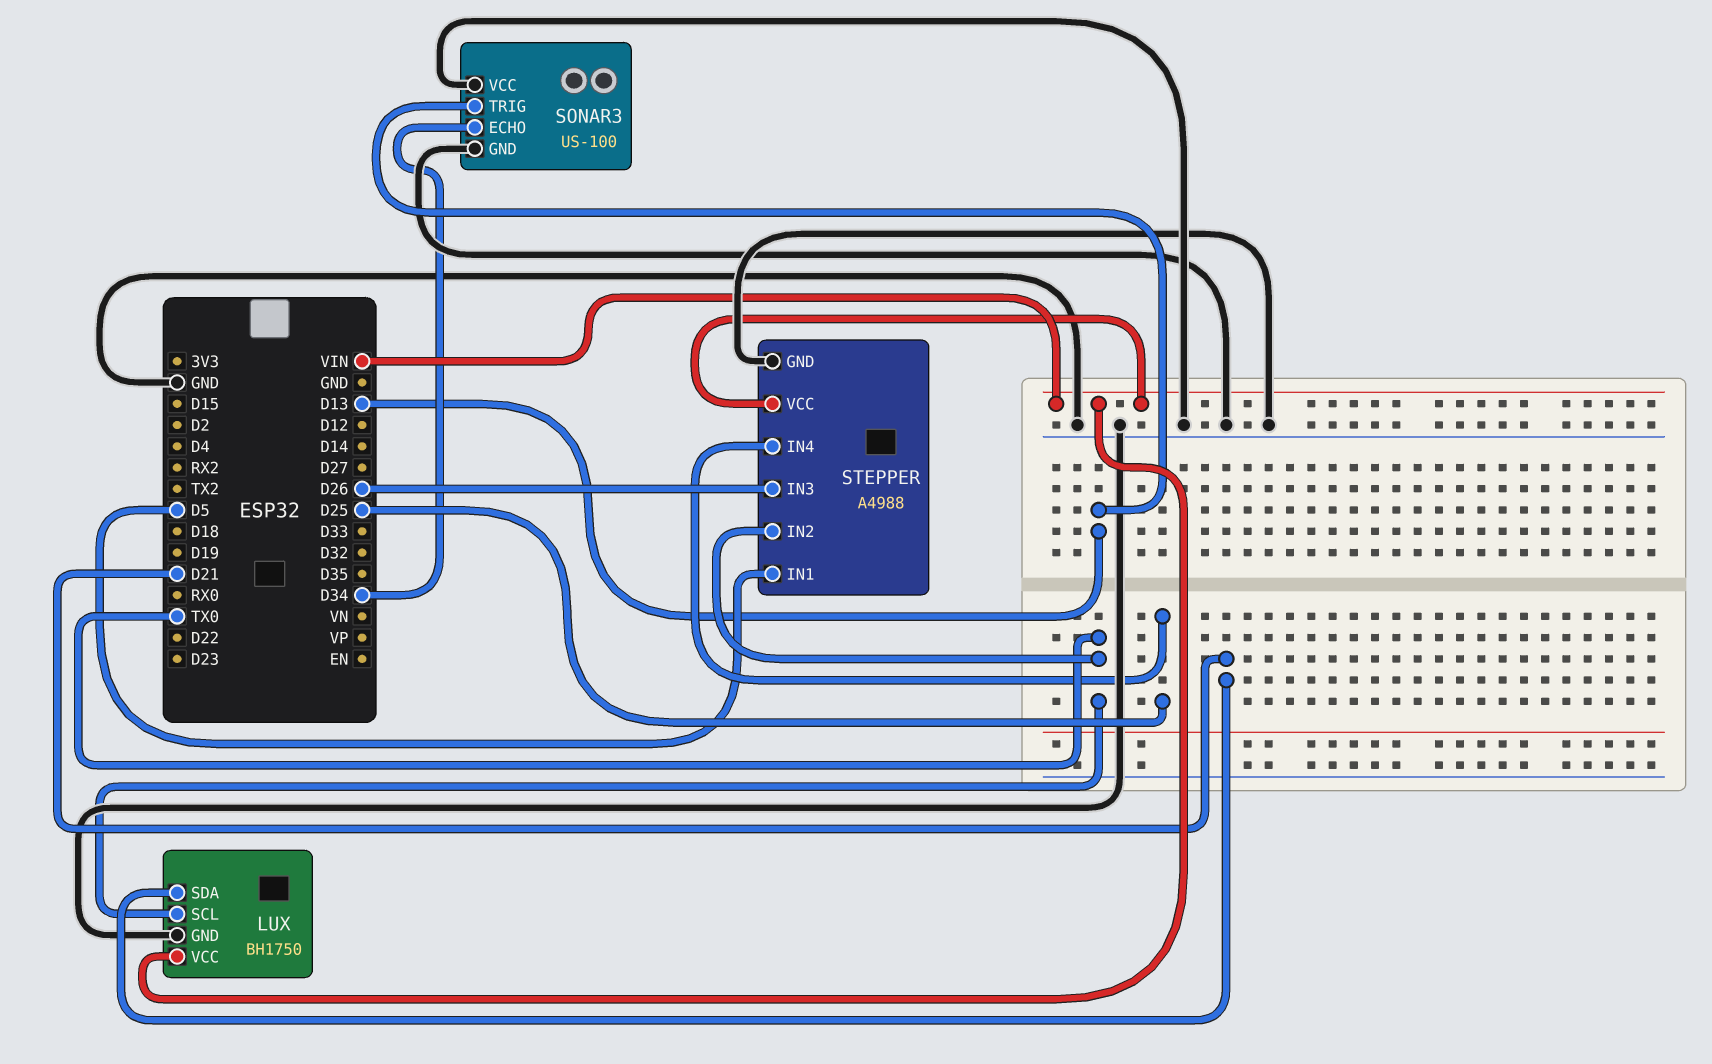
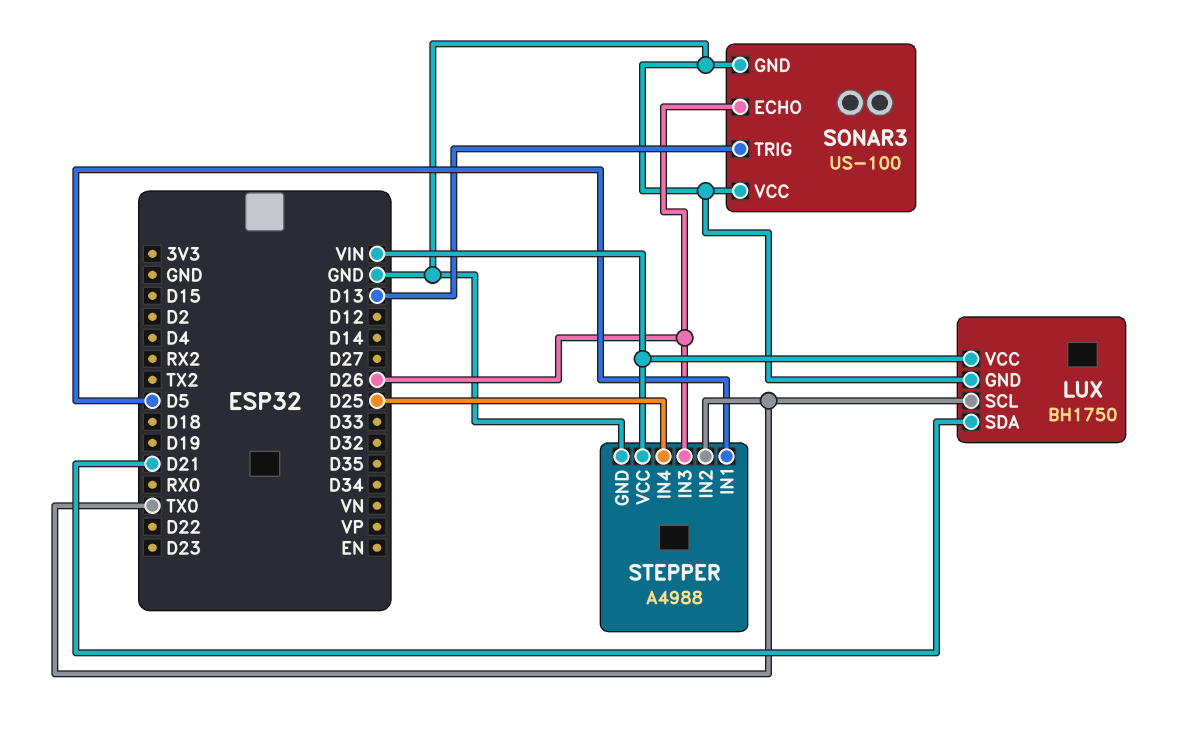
SONAR3 pin ECHO: D34 -> D26

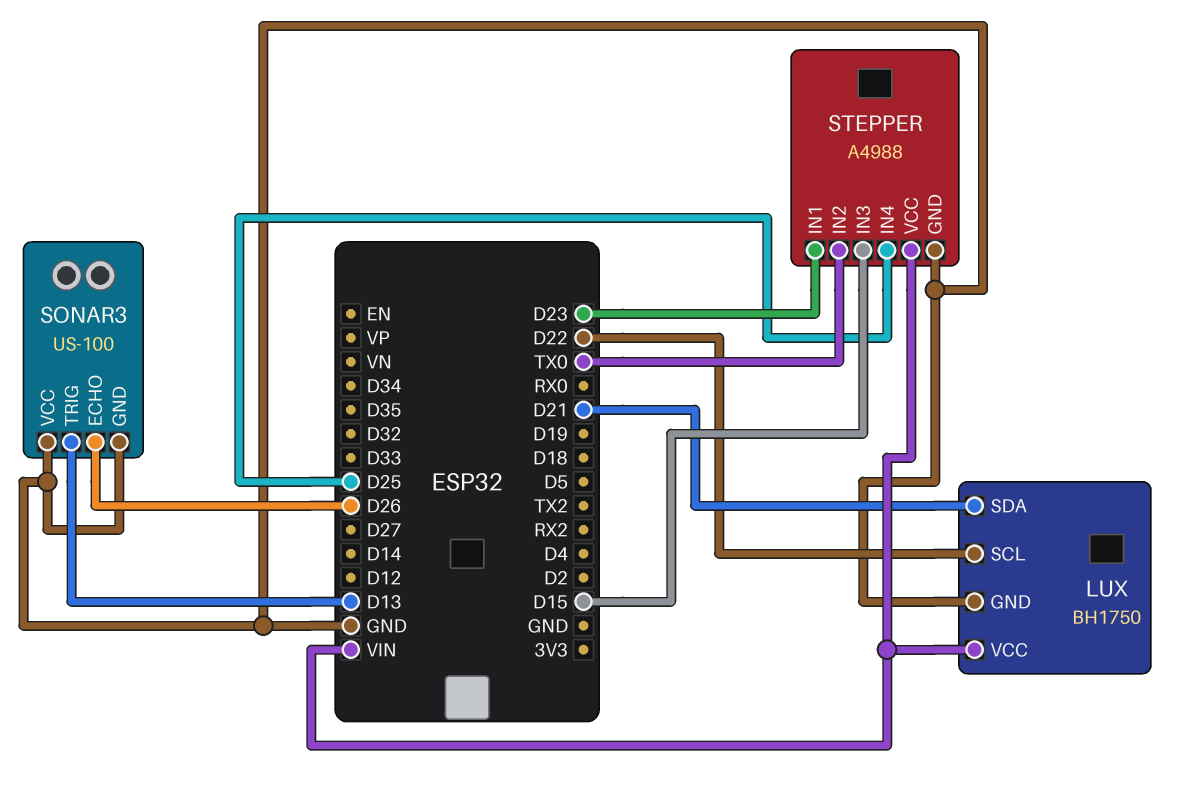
LUX pin SCL: TX0 -> D22
STEPPER pin IN1: D5 -> D23
STEPPER pin IN3: D26 -> D15

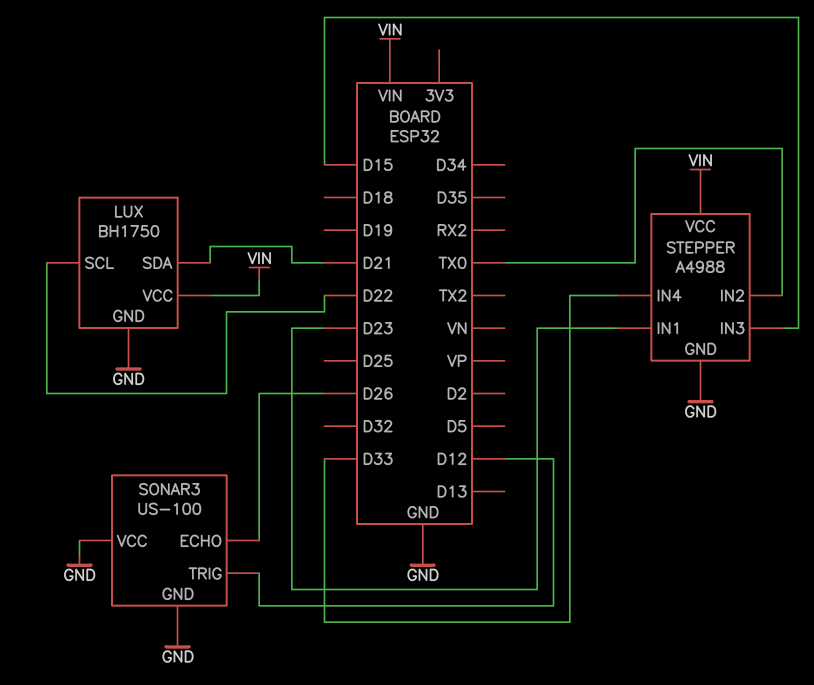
SONAR3 pin TRIG: D13 -> D12
STEPPER pin IN4: D25 -> D33

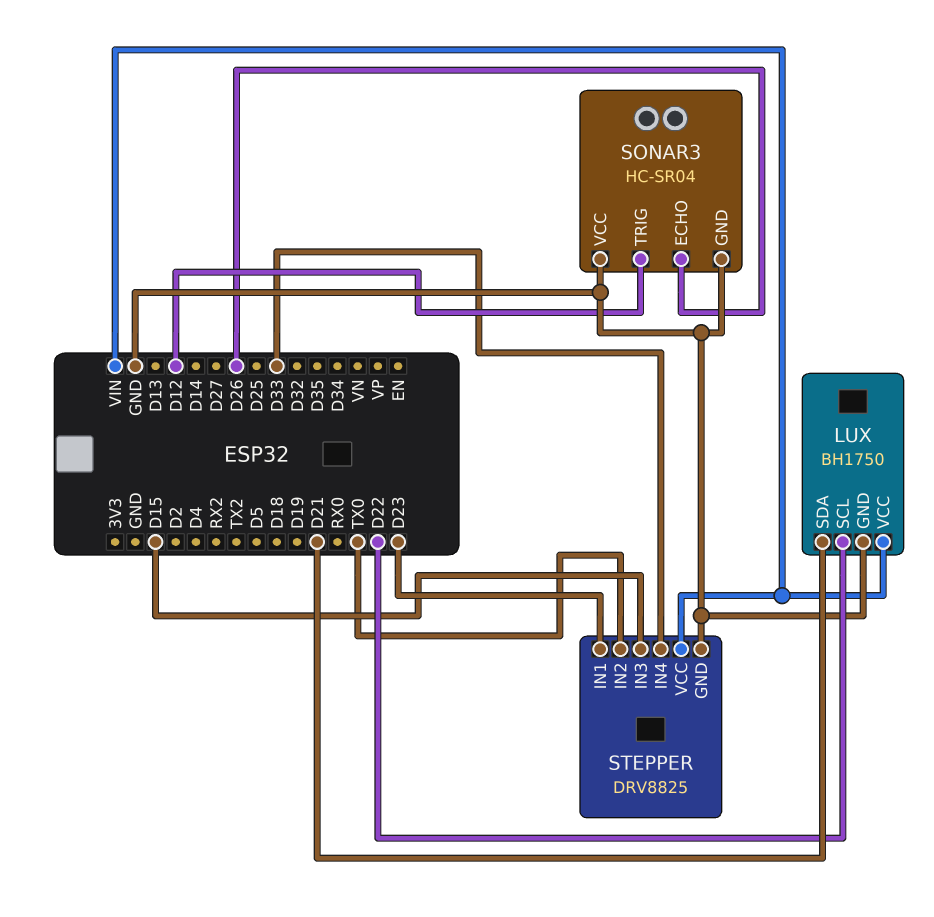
SONAR3: US-100 -> HC-SR04
STEPPER: A4988 -> DRV8825

